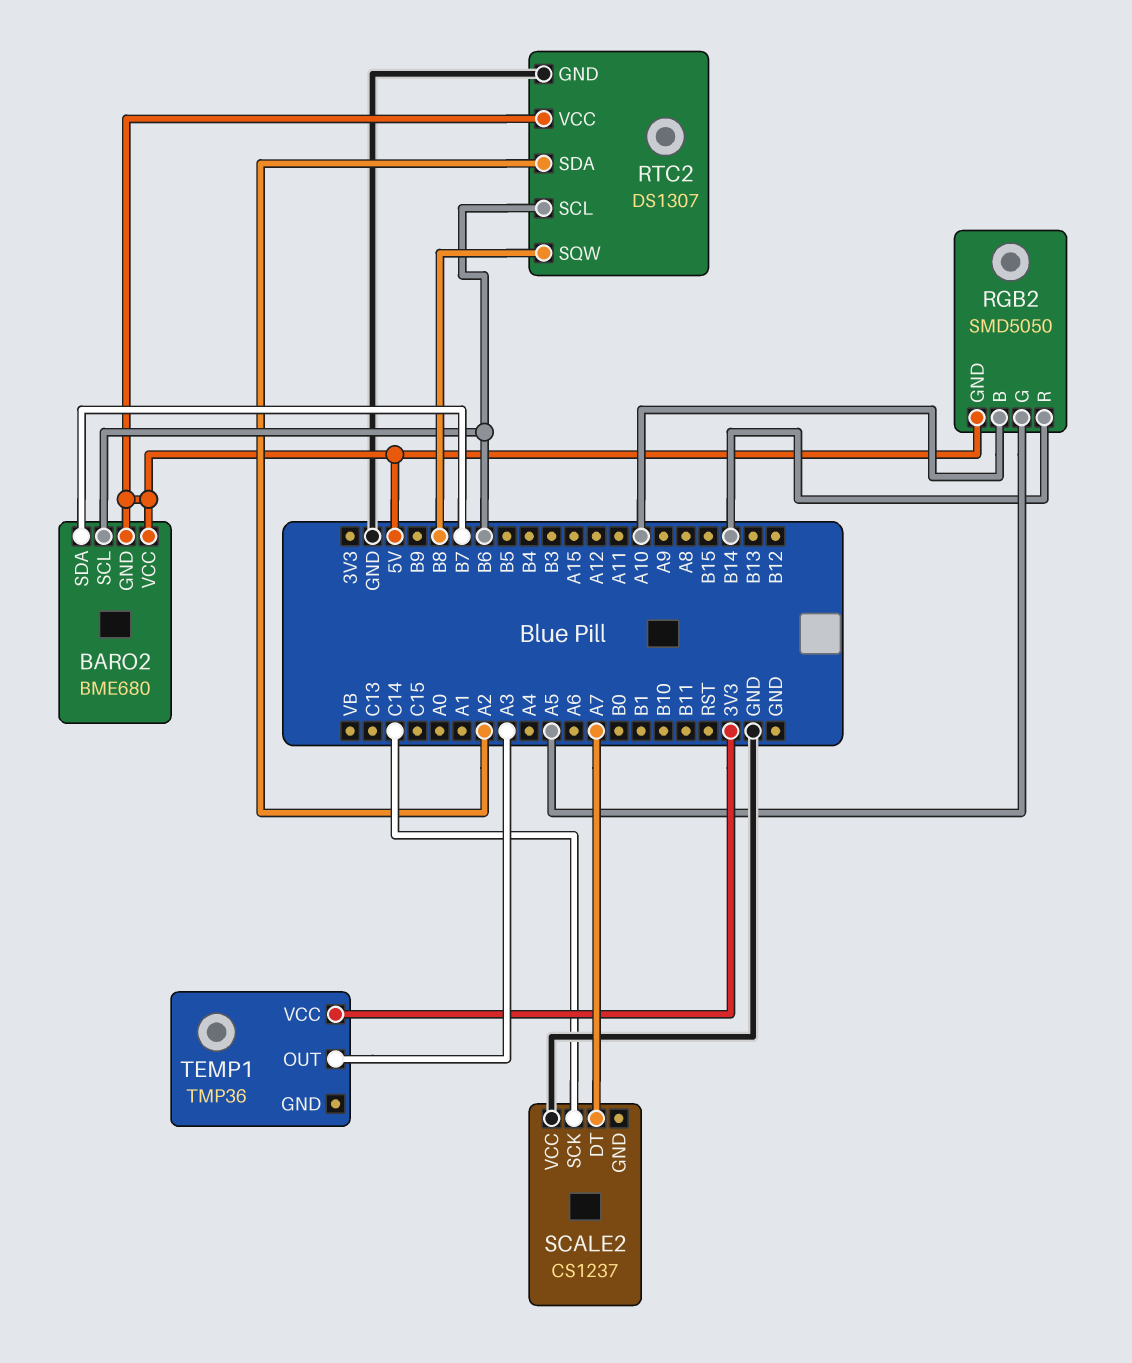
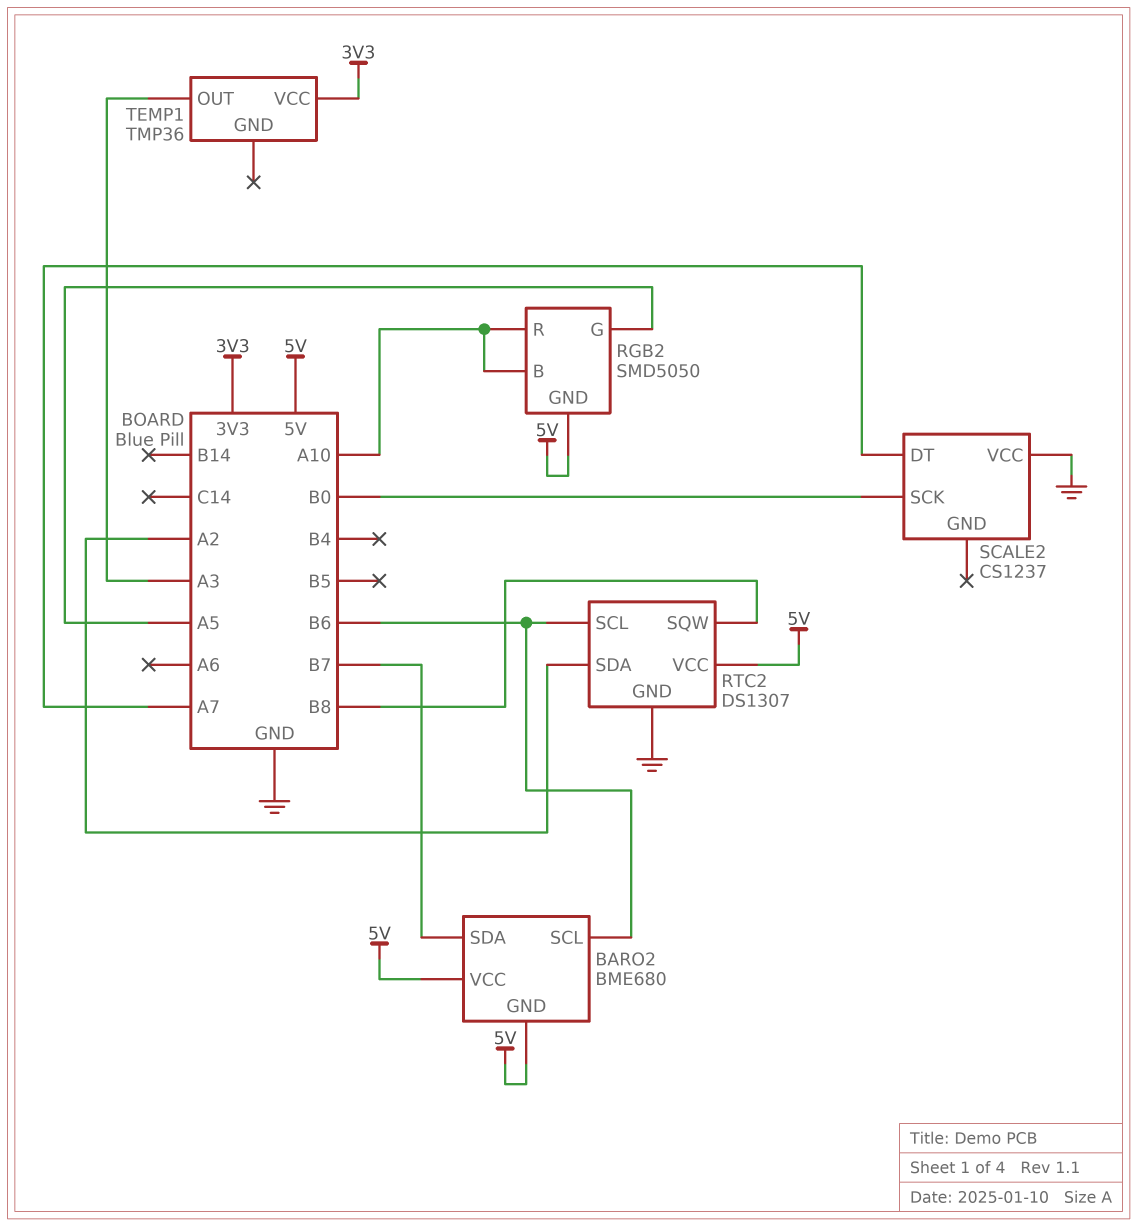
RGB2 pin R: B14 -> A10
SCALE2 pin SCK: C14 -> B0

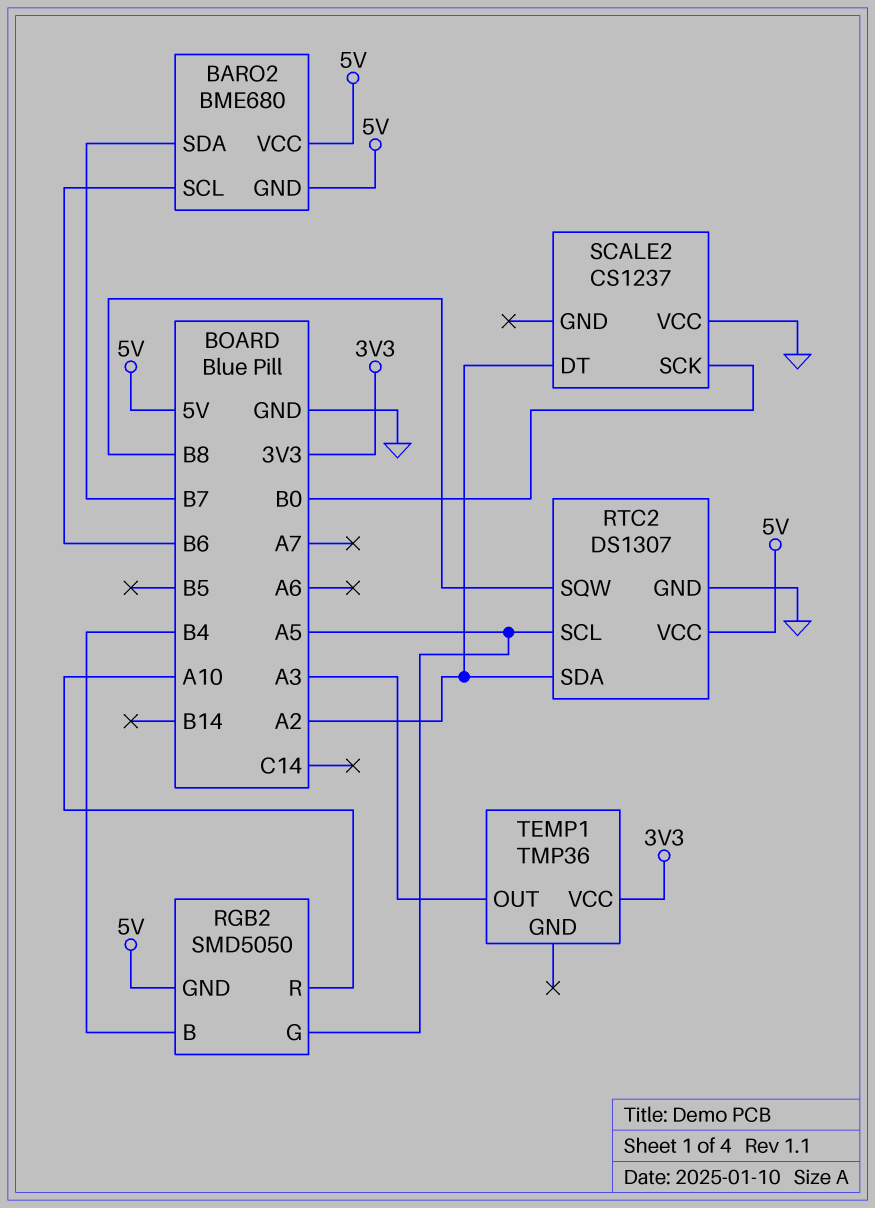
RGB2 pin B: A10 -> B4
RTC2 pin SCL: B6 -> A5
SCALE2 pin DT: A7 -> A2

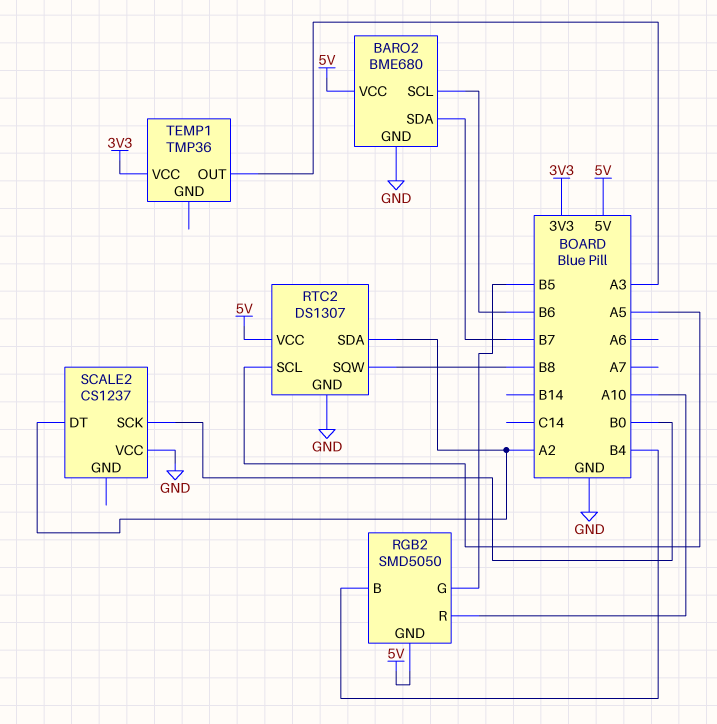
BARO2 pin GND: 5V -> GND
RGB2 pin G: A5 -> B5

